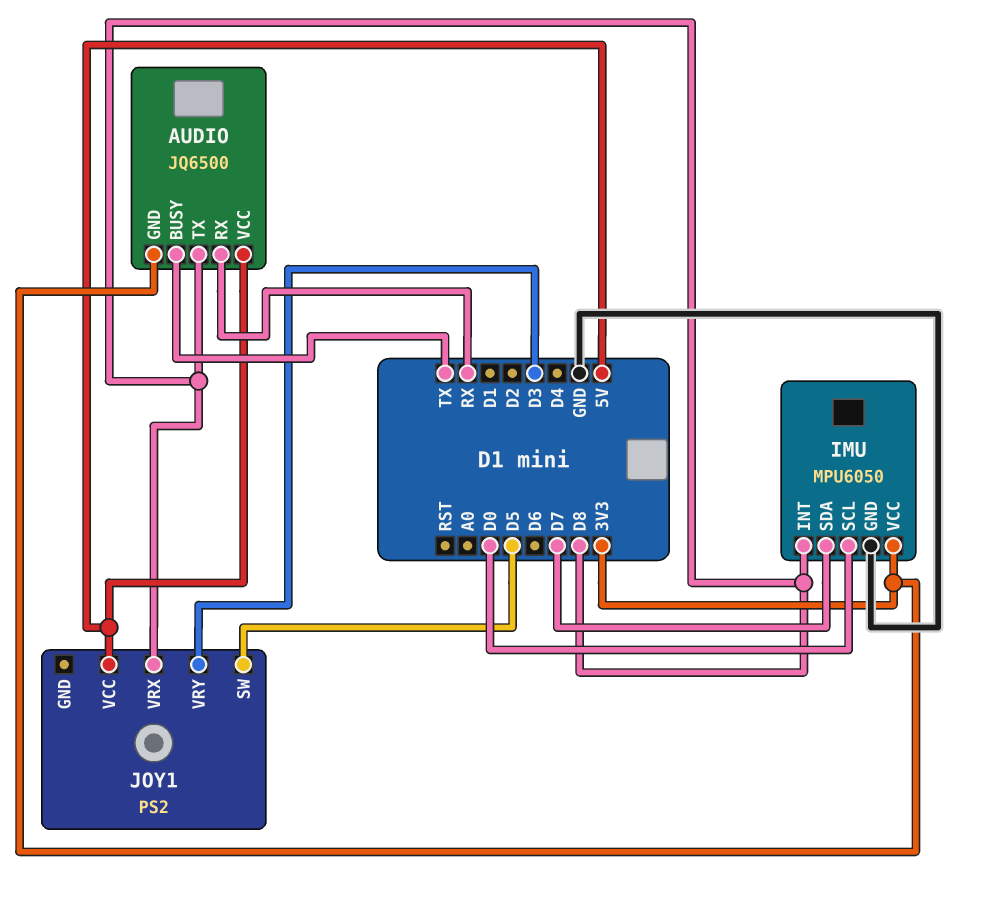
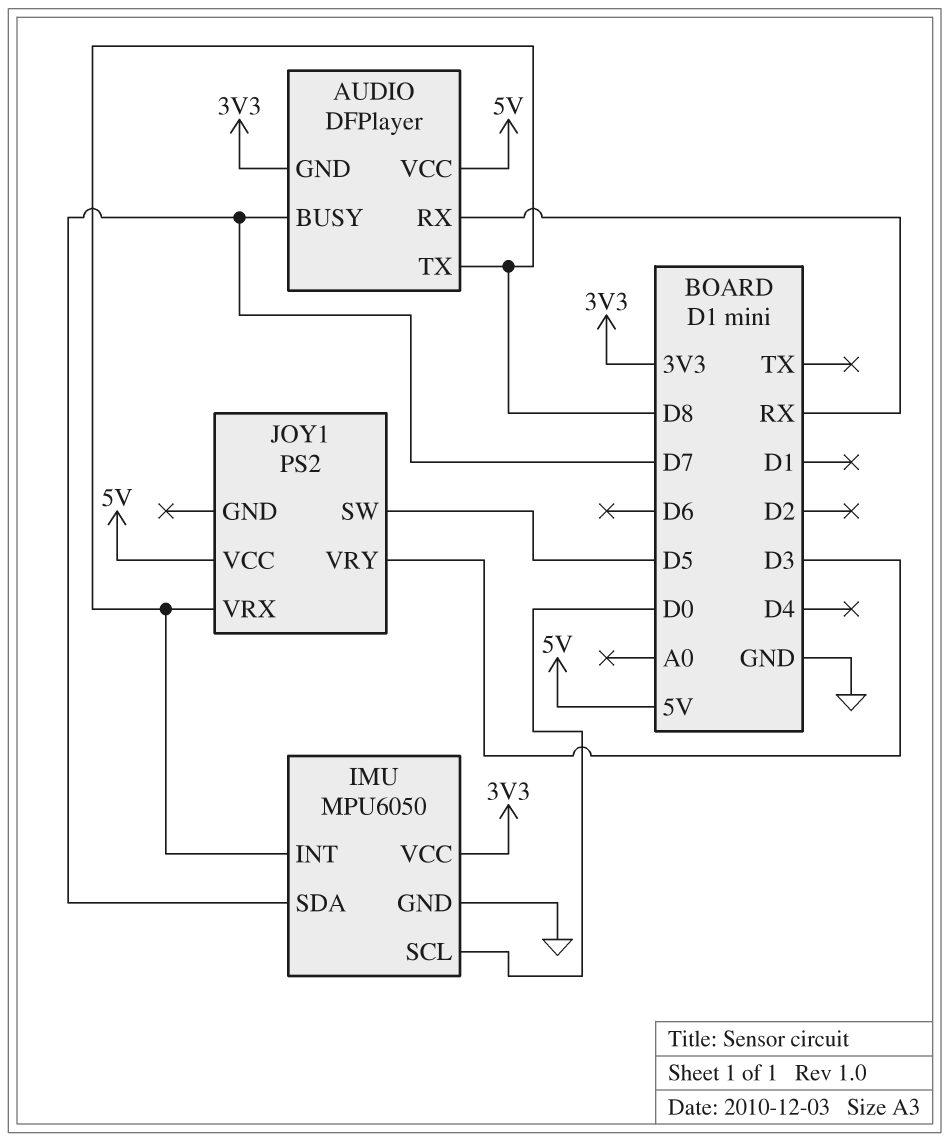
AUDIO: JQ6500 -> DFPlayer
AUDIO pin BUSY: TX -> D7

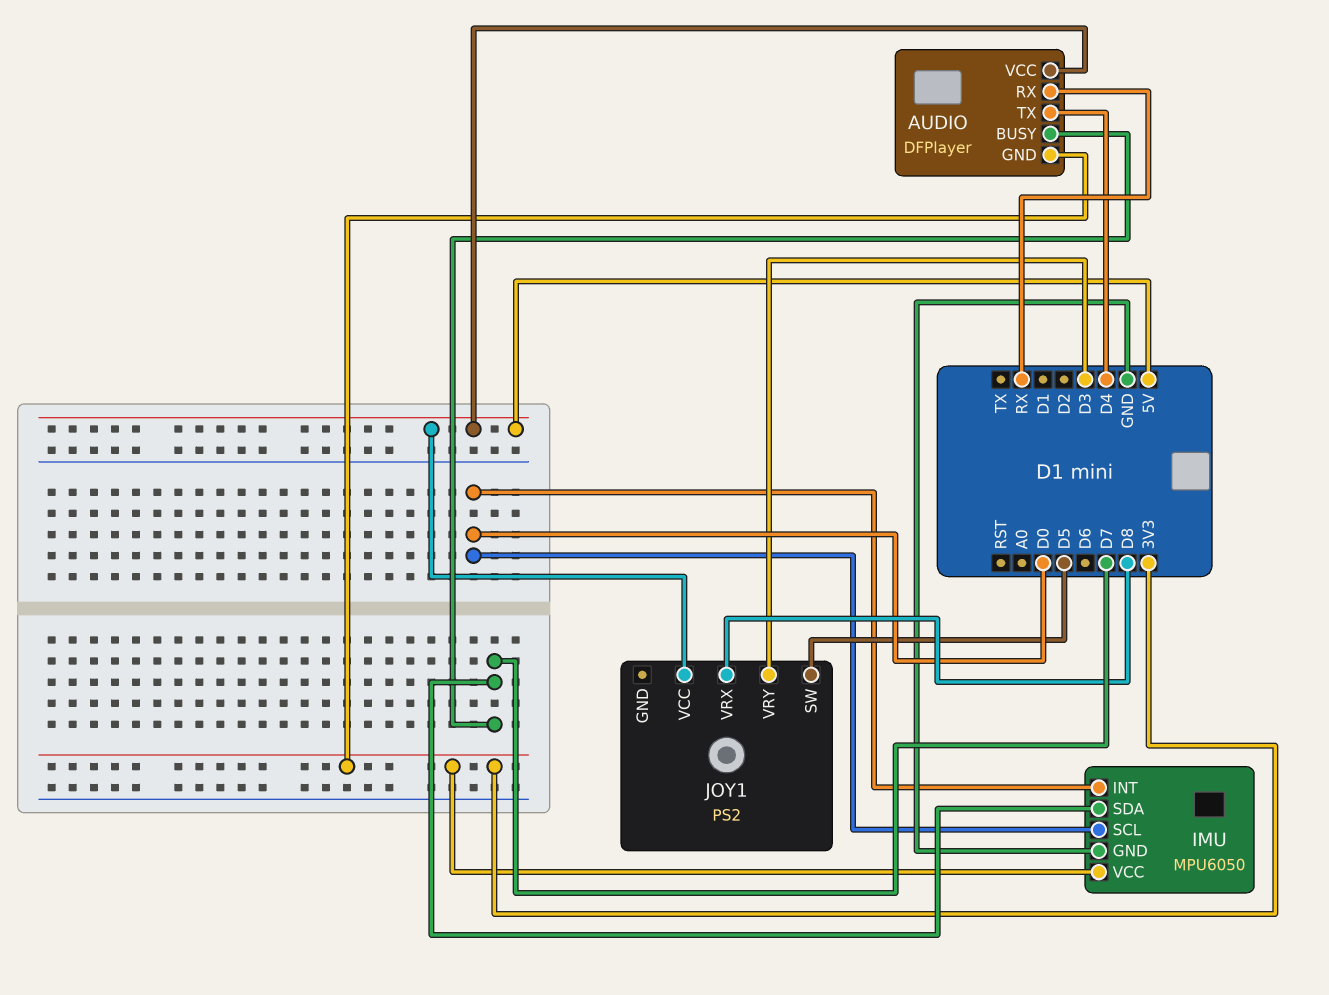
AUDIO pin TX: D8 -> D4
IMU pin INT: D8 -> D0

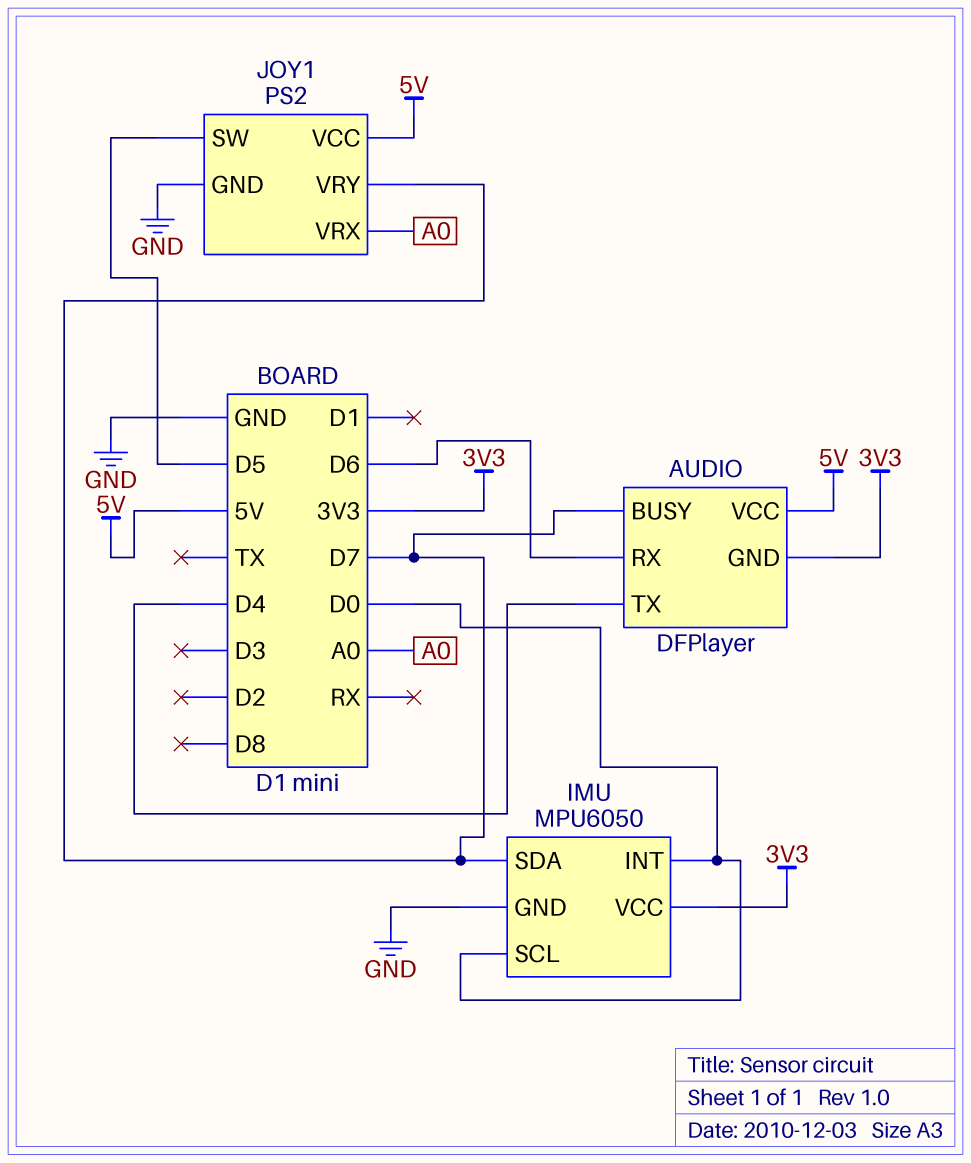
AUDIO pin RX: RX -> D6
JOY1 pin GND: none -> GND
JOY1 pin VRX: D8 -> A0
JOY1 pin VRY: D3 -> D7

